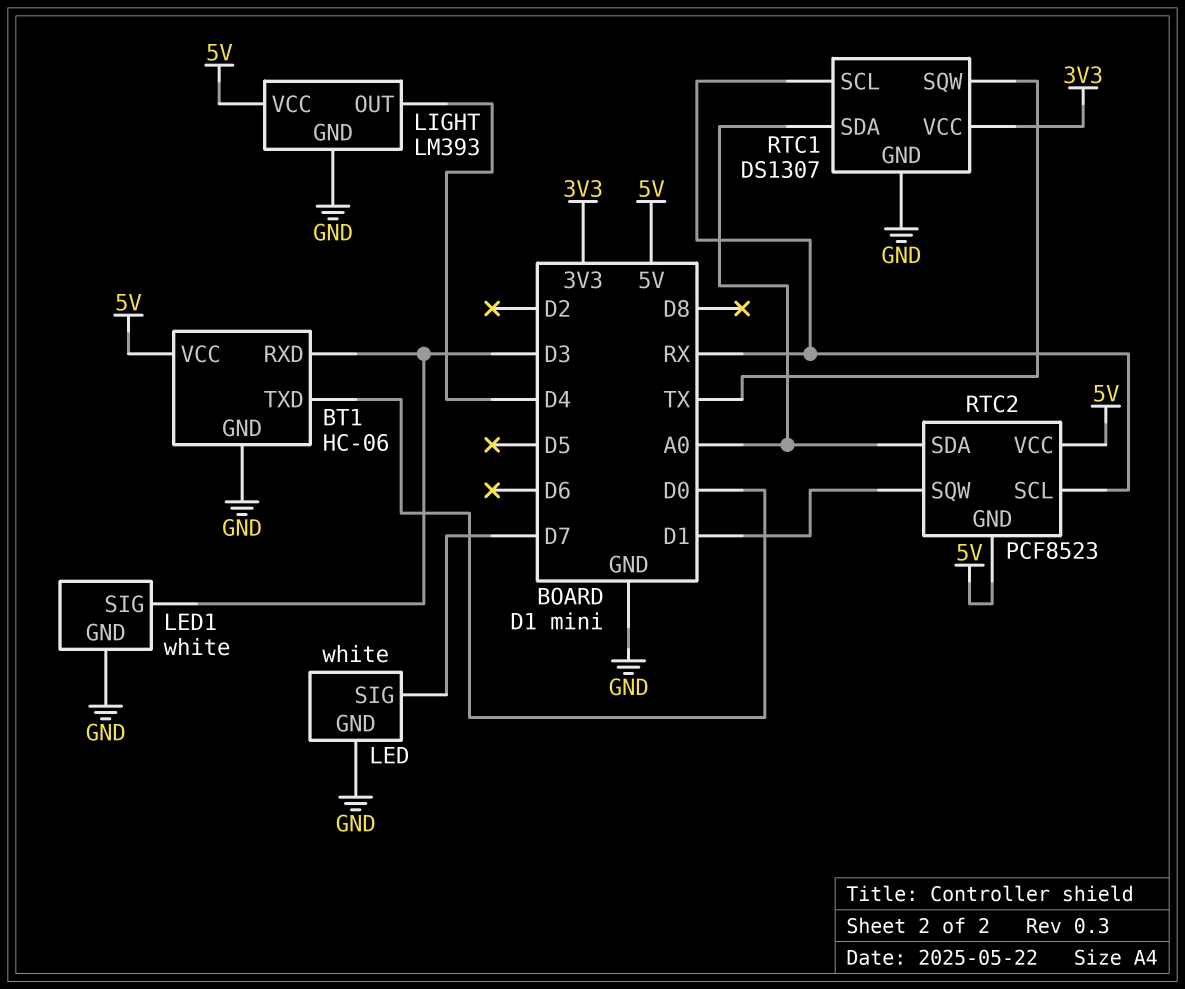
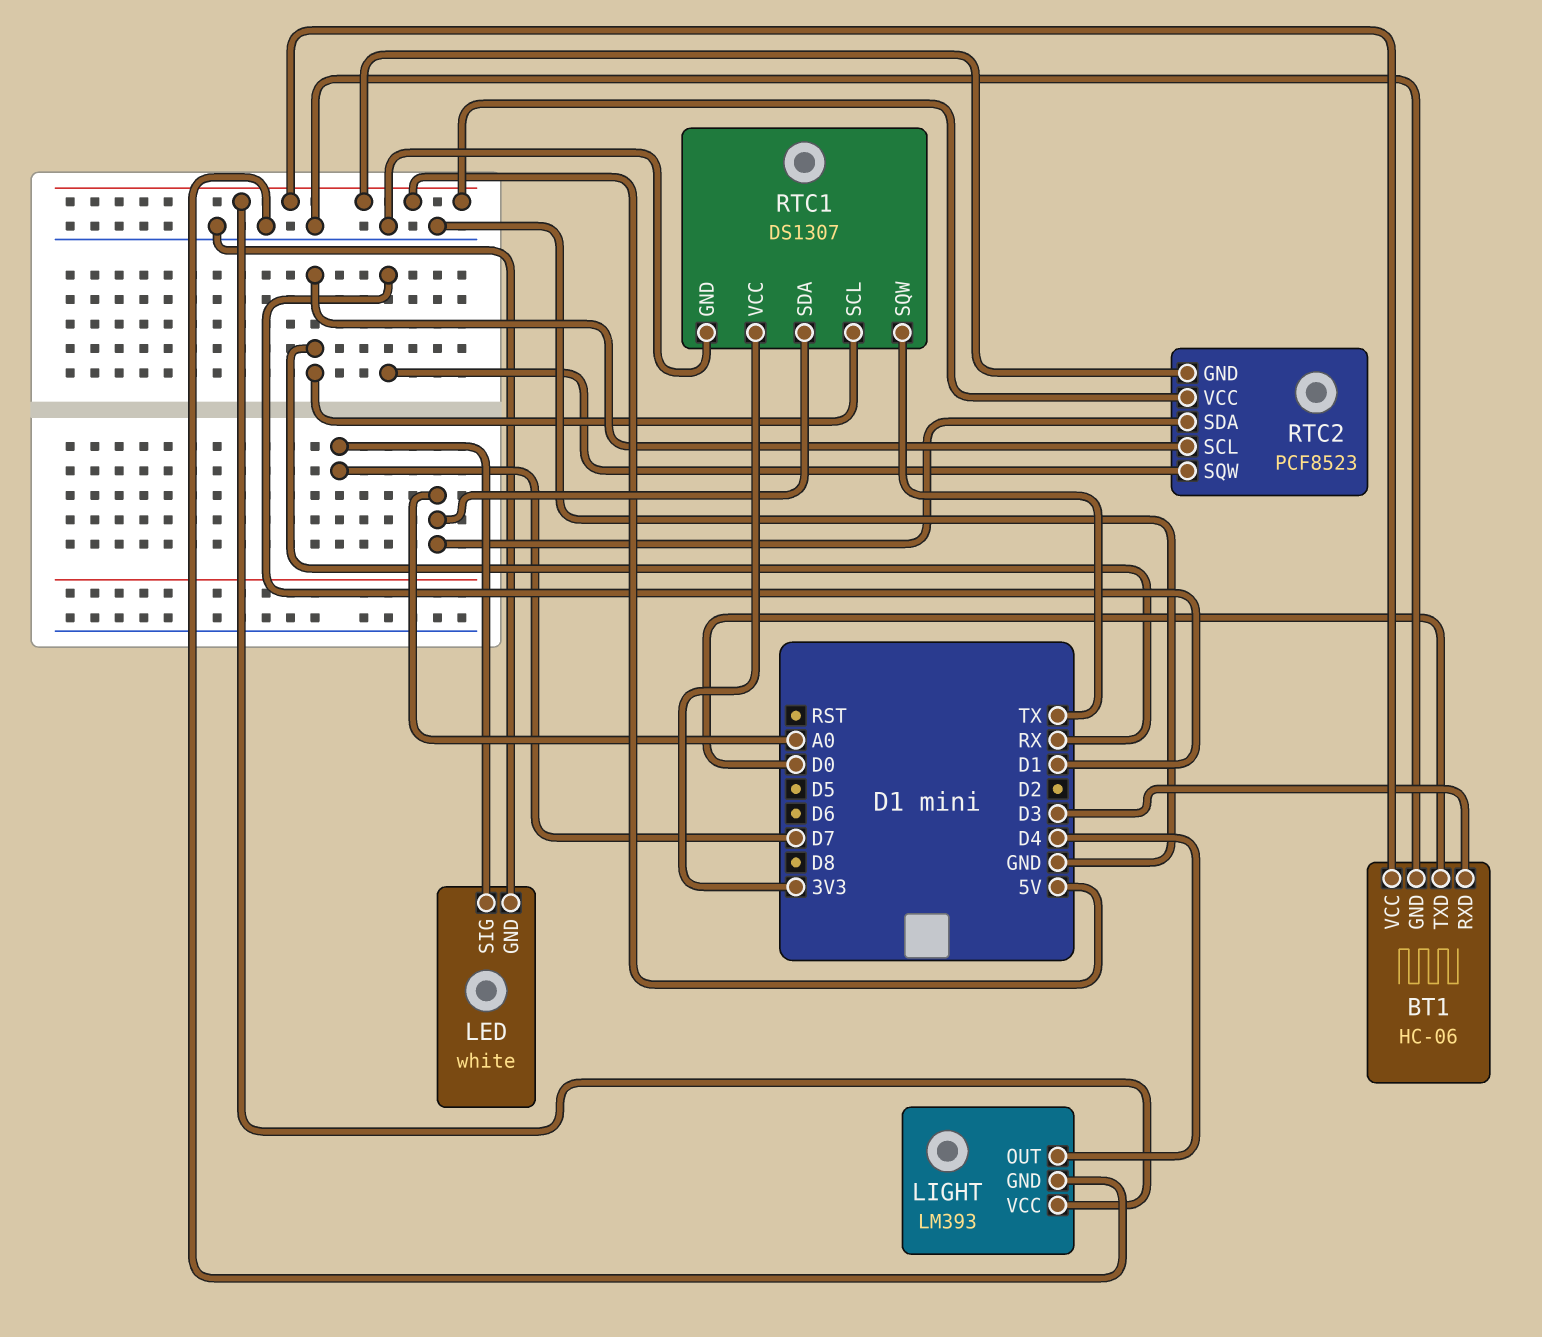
LED1: white -> none
LED1 pin GND: GND -> none
LED1 pin SIG: D3 -> none

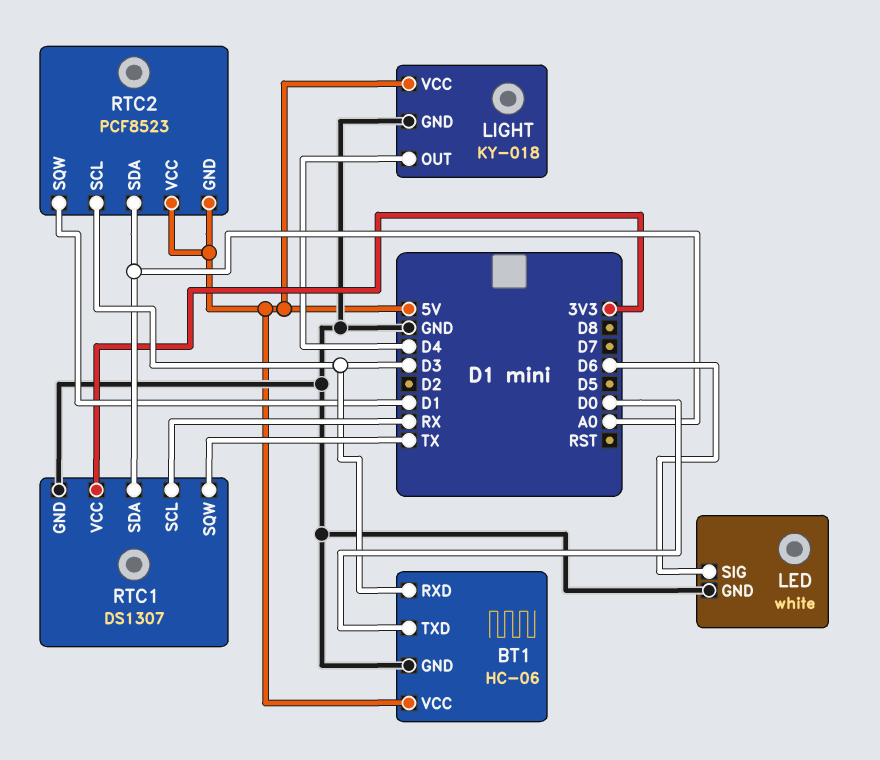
LED pin SIG: D7 -> D6
LIGHT: LM393 -> KY-018
RTC2 pin SCL: RX -> D3

